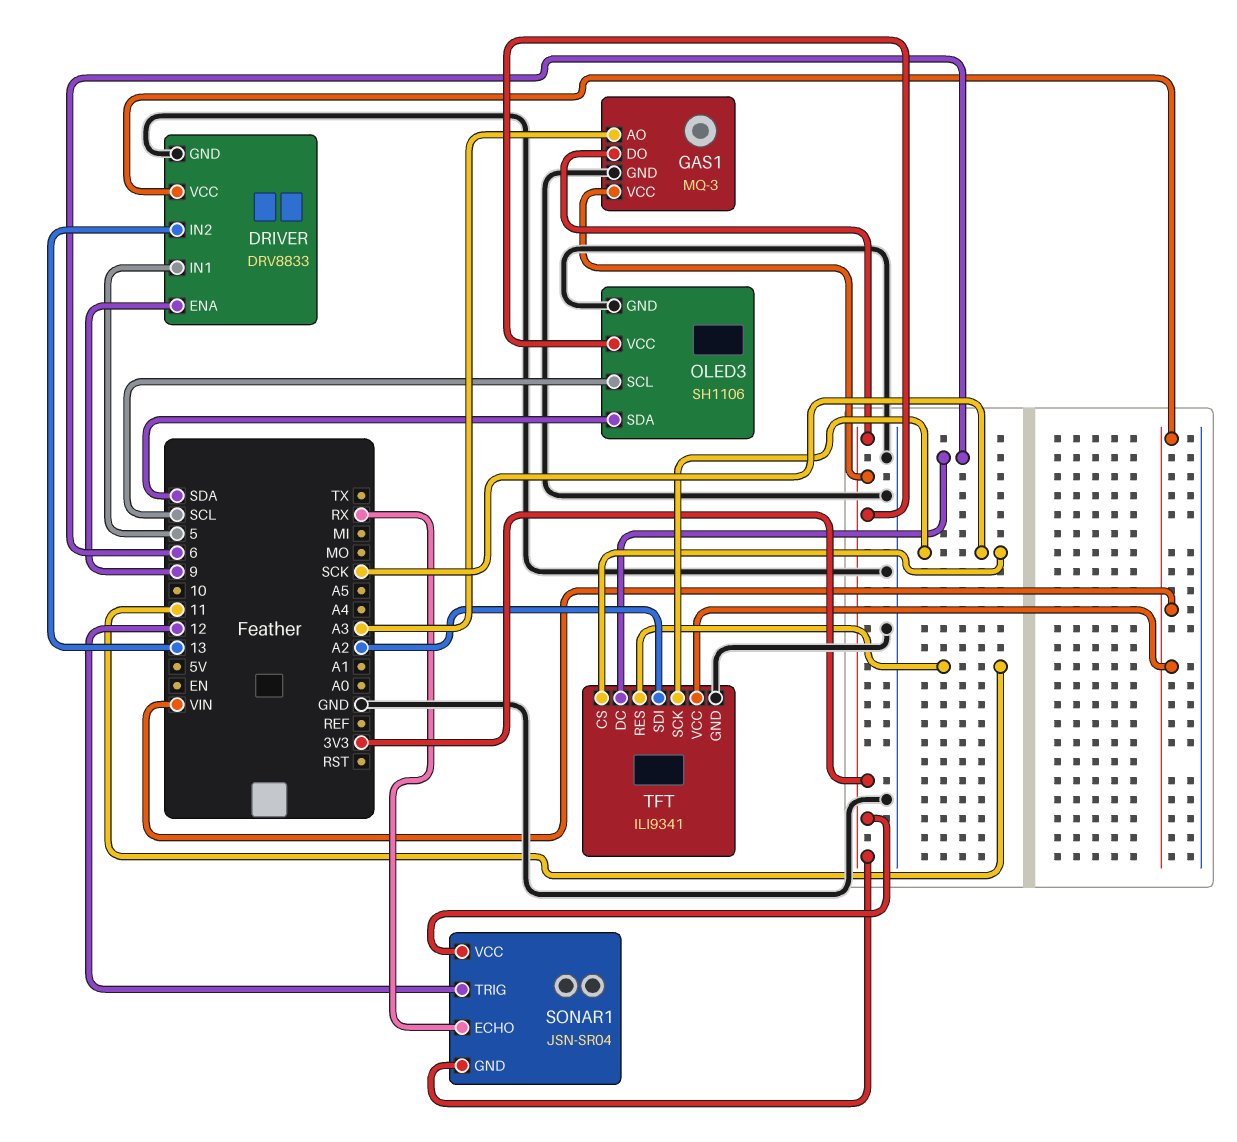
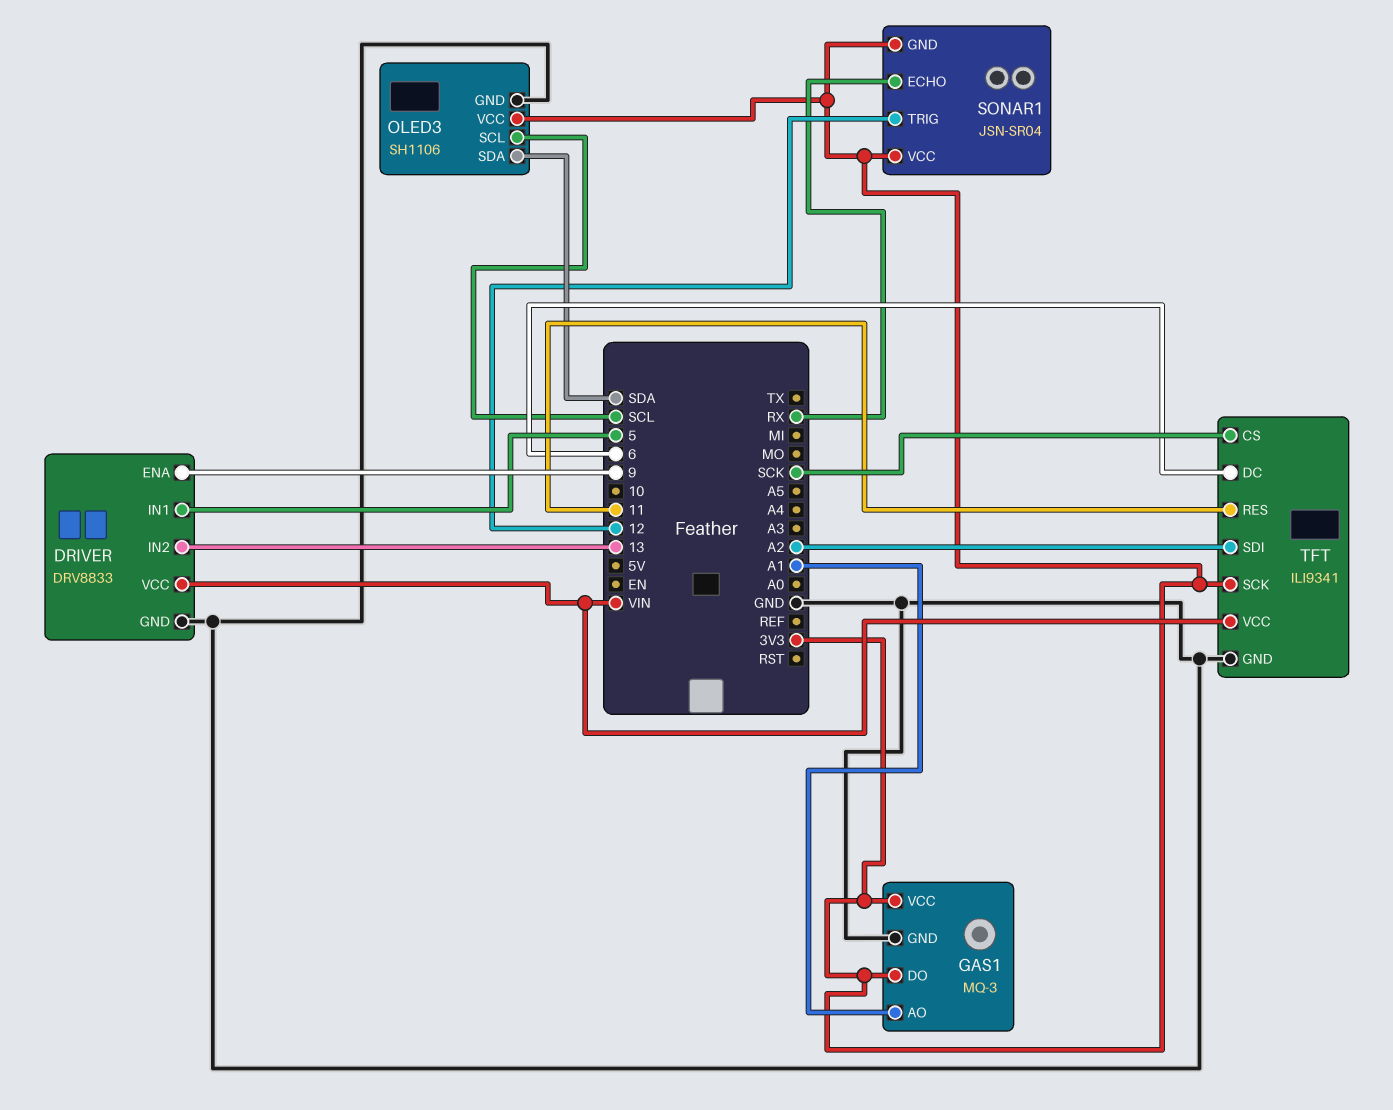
GAS1 pin AO: A3 -> A1
TFT pin SCK: SCK -> 3V3

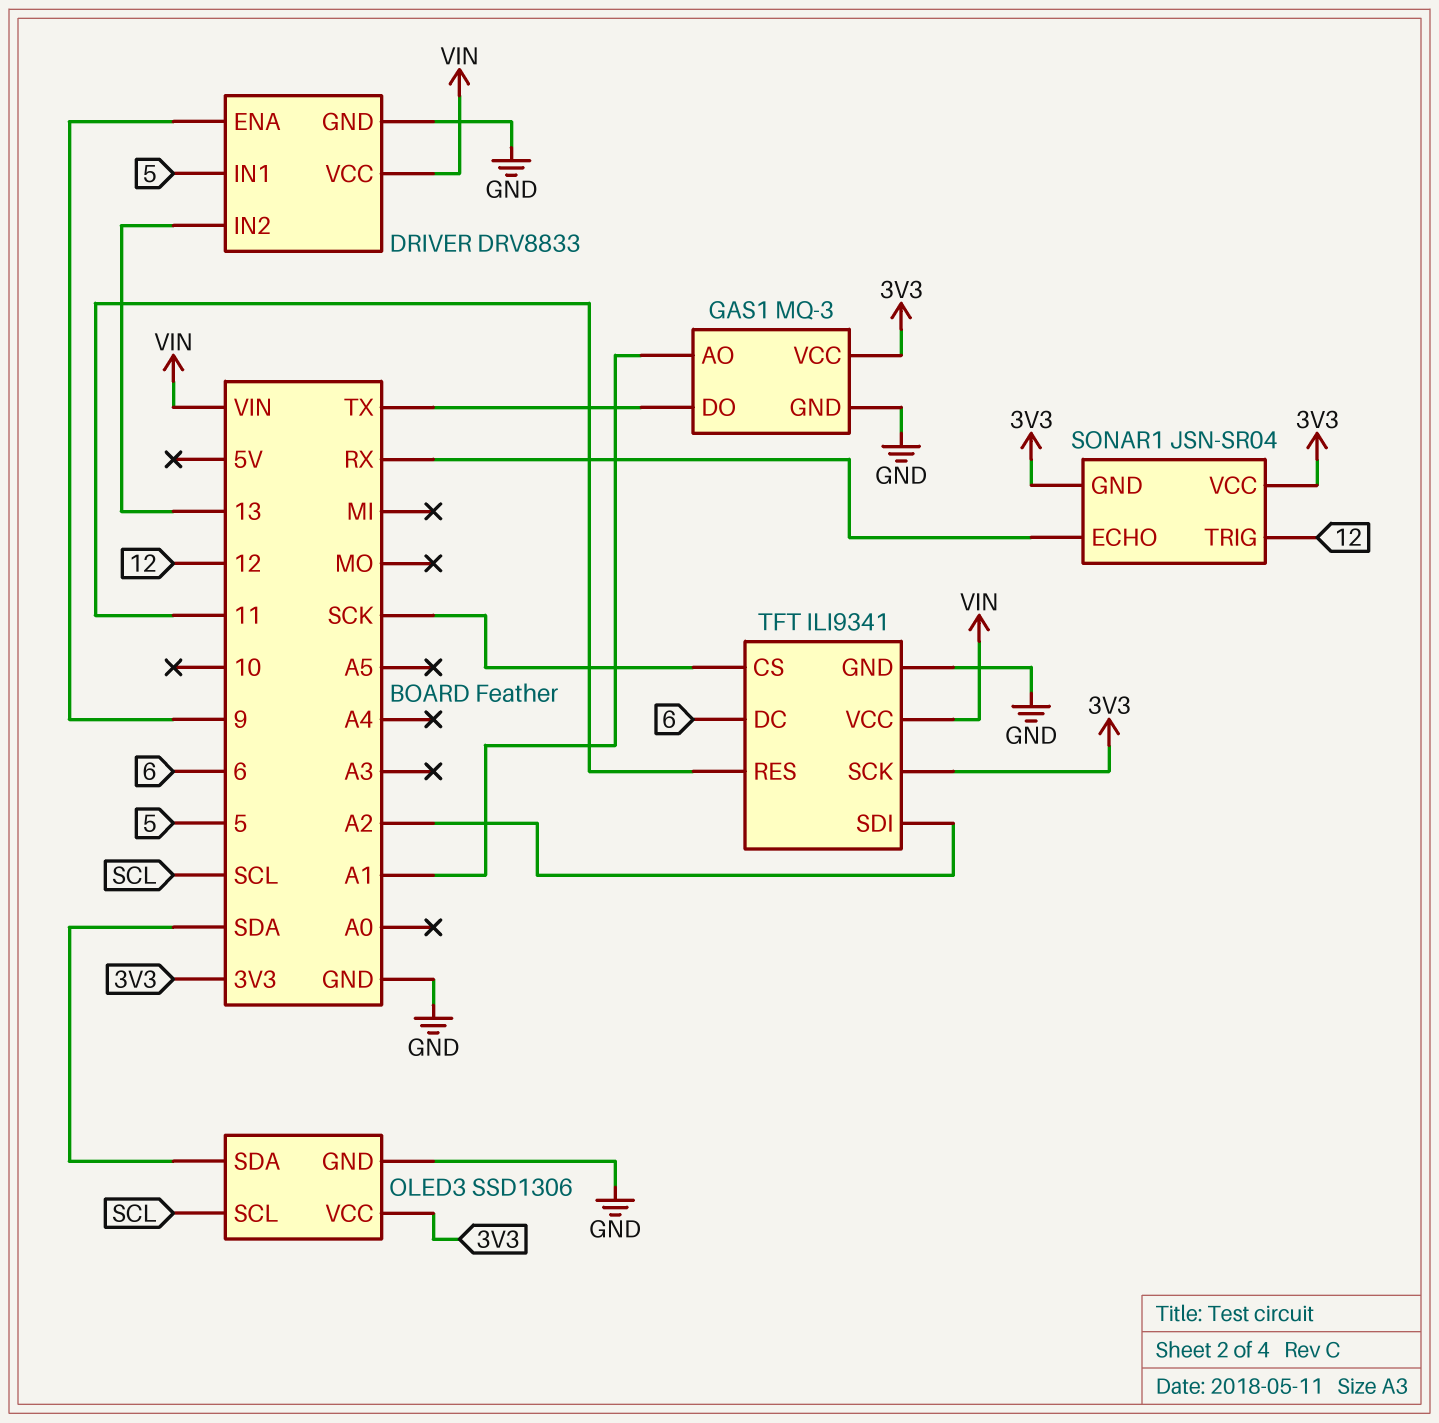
GAS1 pin DO: 3V3 -> TX
OLED3: SH1106 -> SSD1306

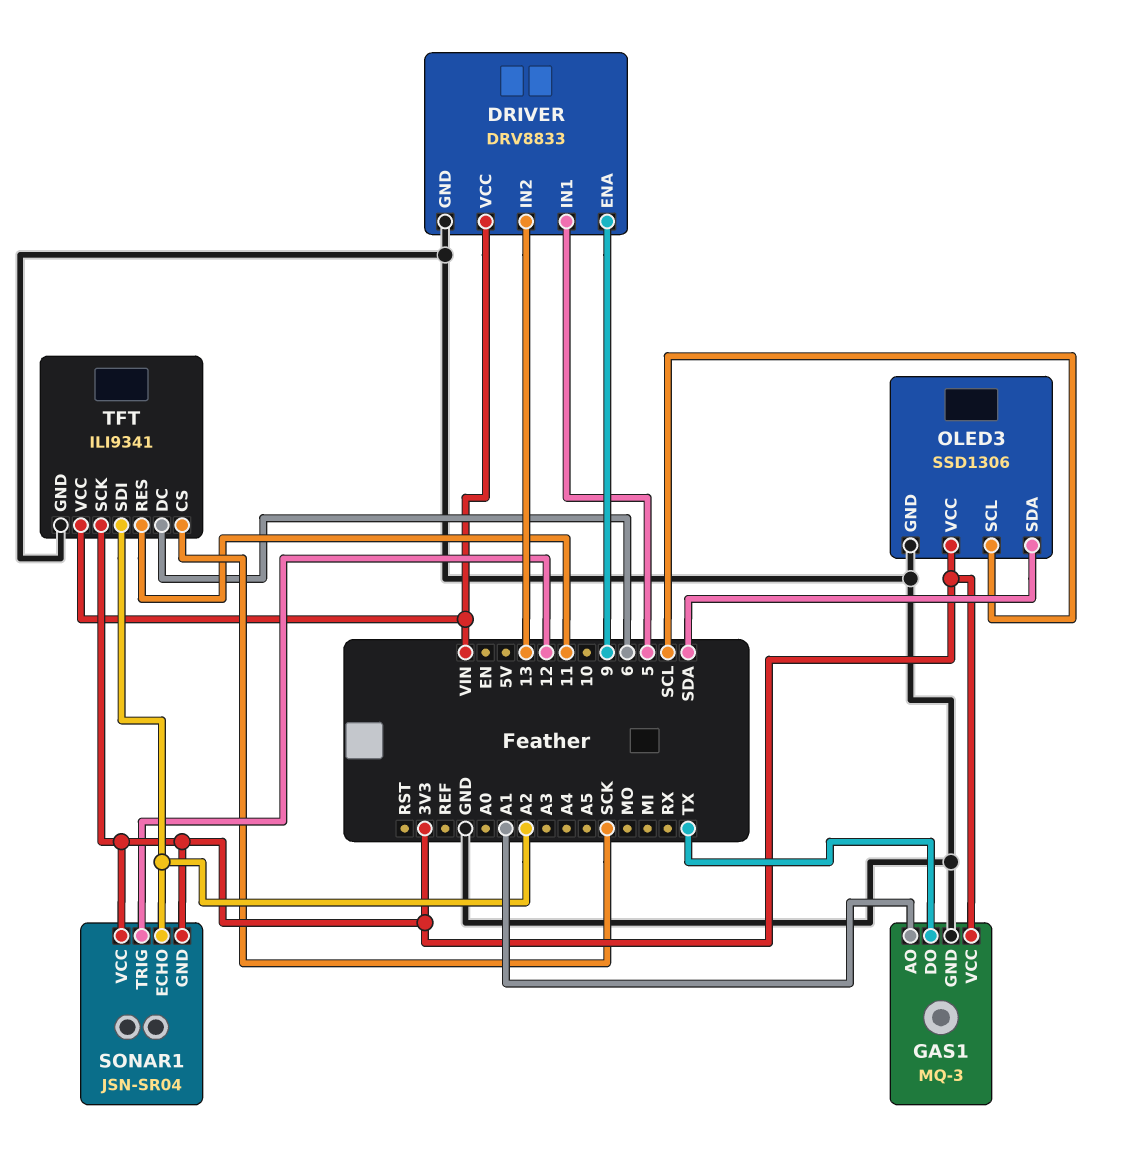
SONAR1 pin ECHO: RX -> A2

